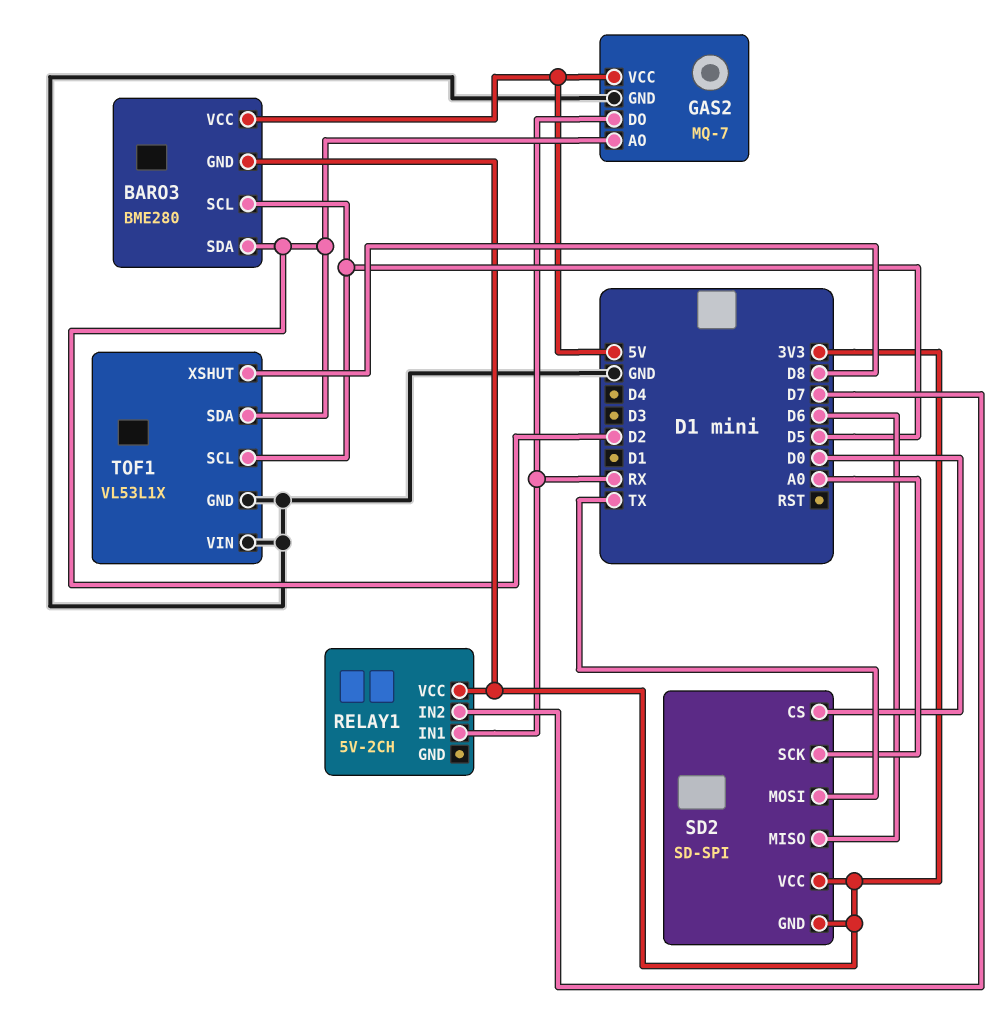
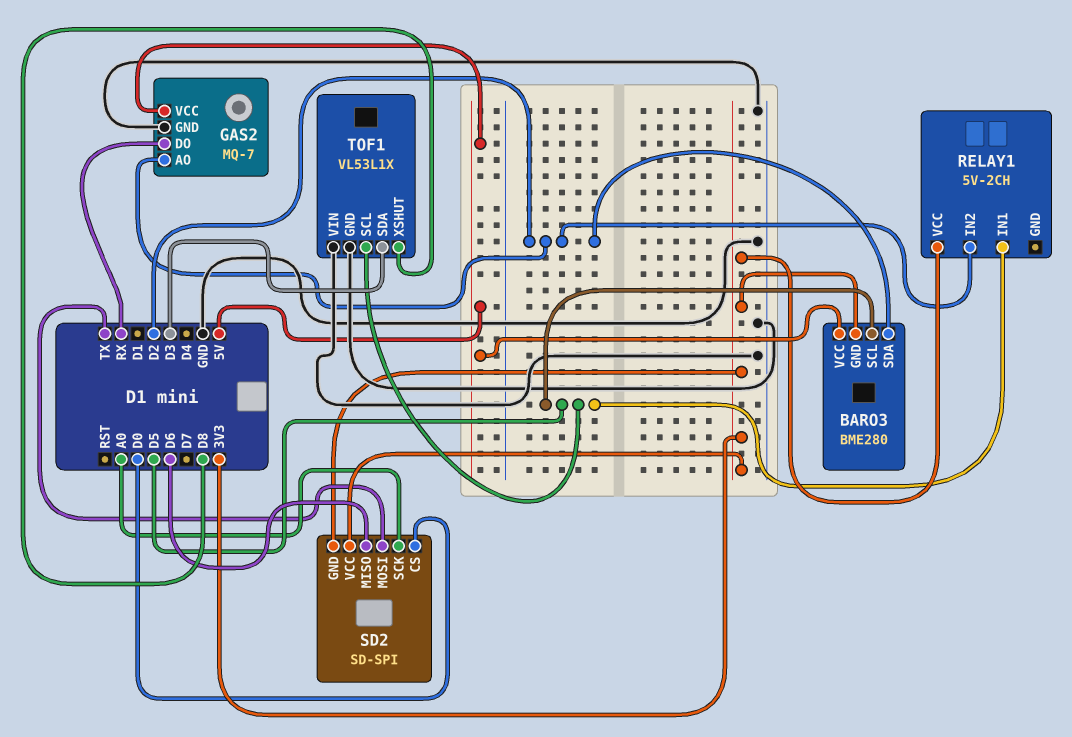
RELAY1 pin IN1: RX -> D5
RELAY1 pin IN2: D7 -> D2
TOF1 pin SDA: D2 -> D3

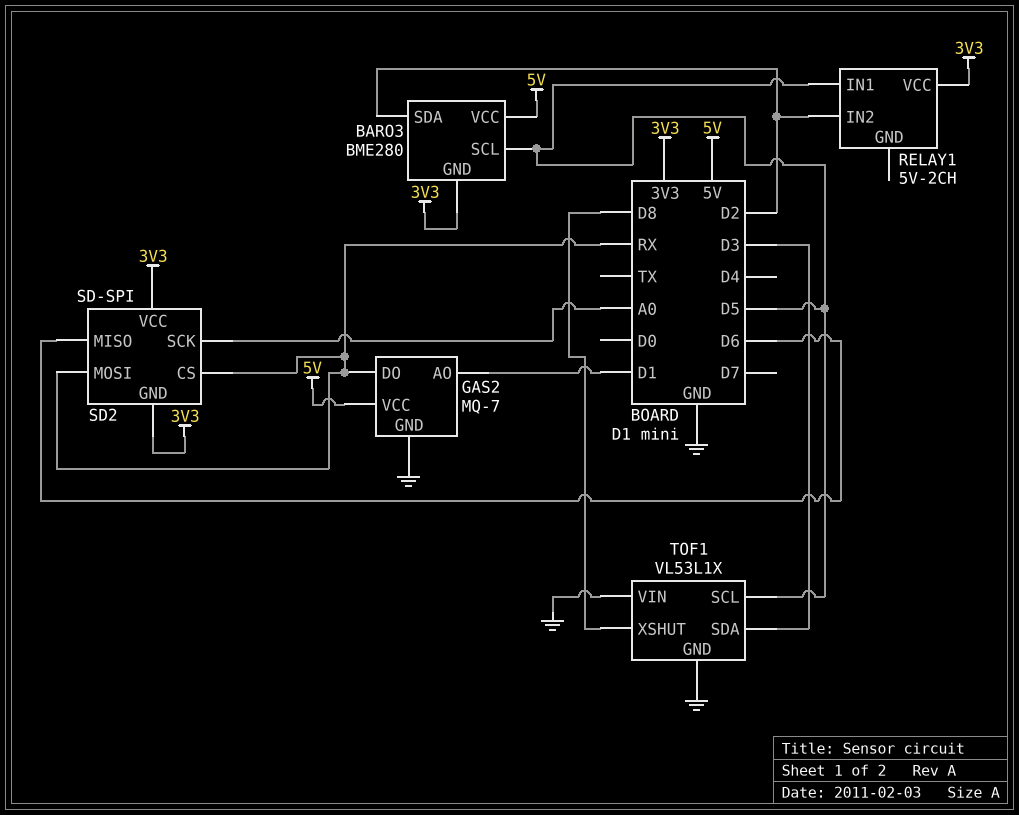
GAS2 pin AO: D2 -> D1
SD2 pin CS: D0 -> RX
SD2 pin MOSI: TX -> RX

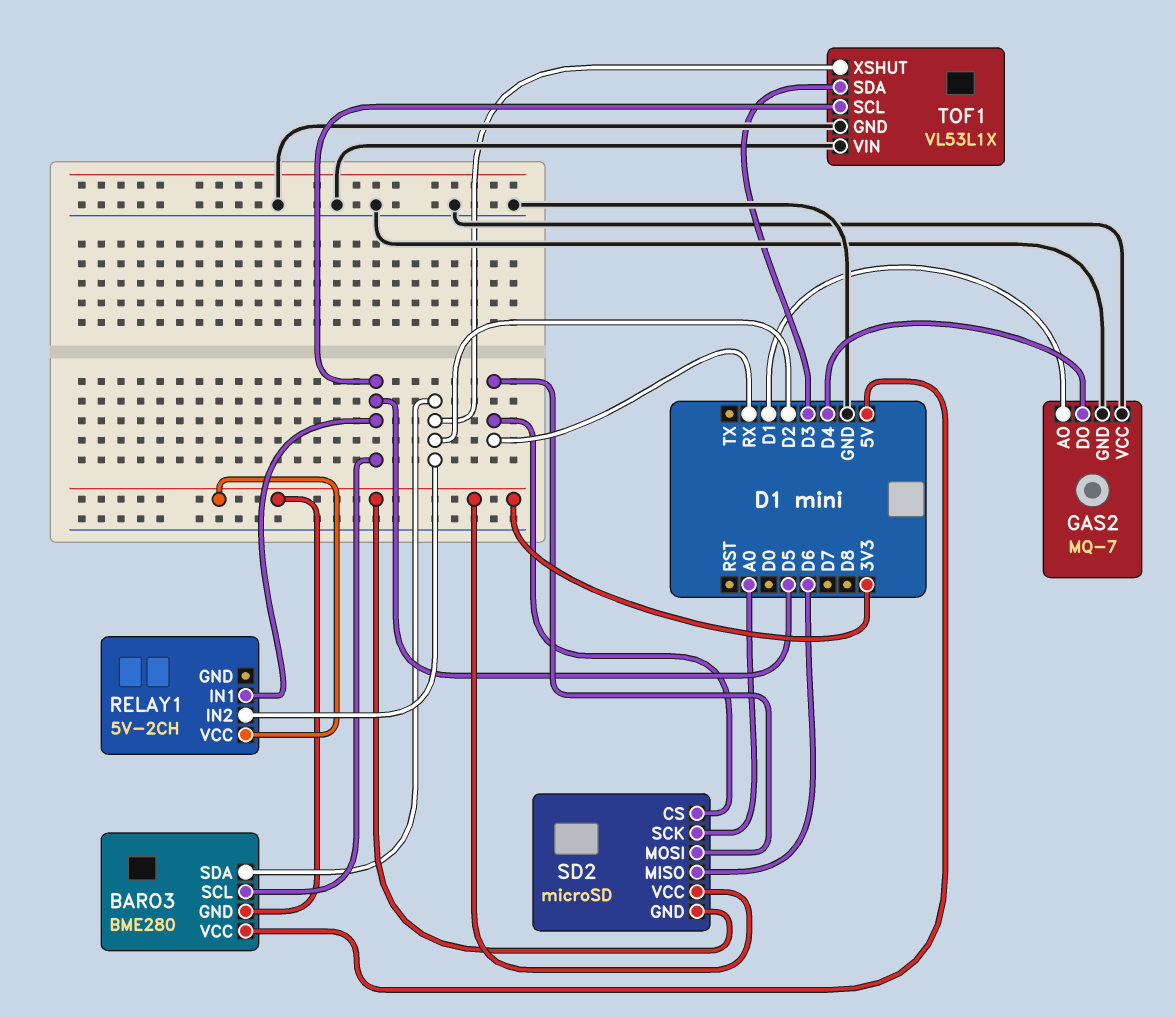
GAS2 pin DO: RX -> D4
GAS2 pin VCC: 5V -> GND
SD2: SD-SPI -> microSD
TOF1 pin XSHUT: D8 -> D2

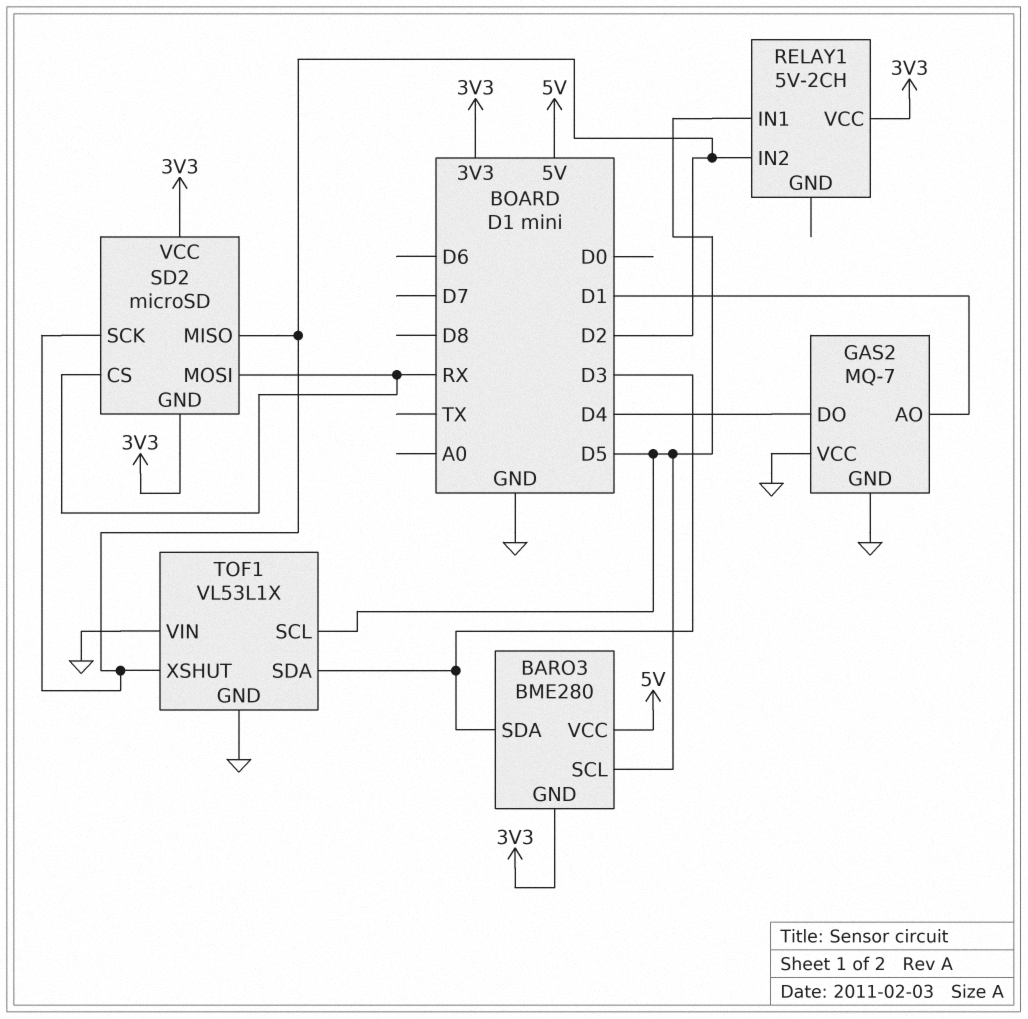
BARO3 pin SDA: D2 -> D3
SD2 pin MISO: D6 -> D2
SD2 pin SCK: A0 -> D2

